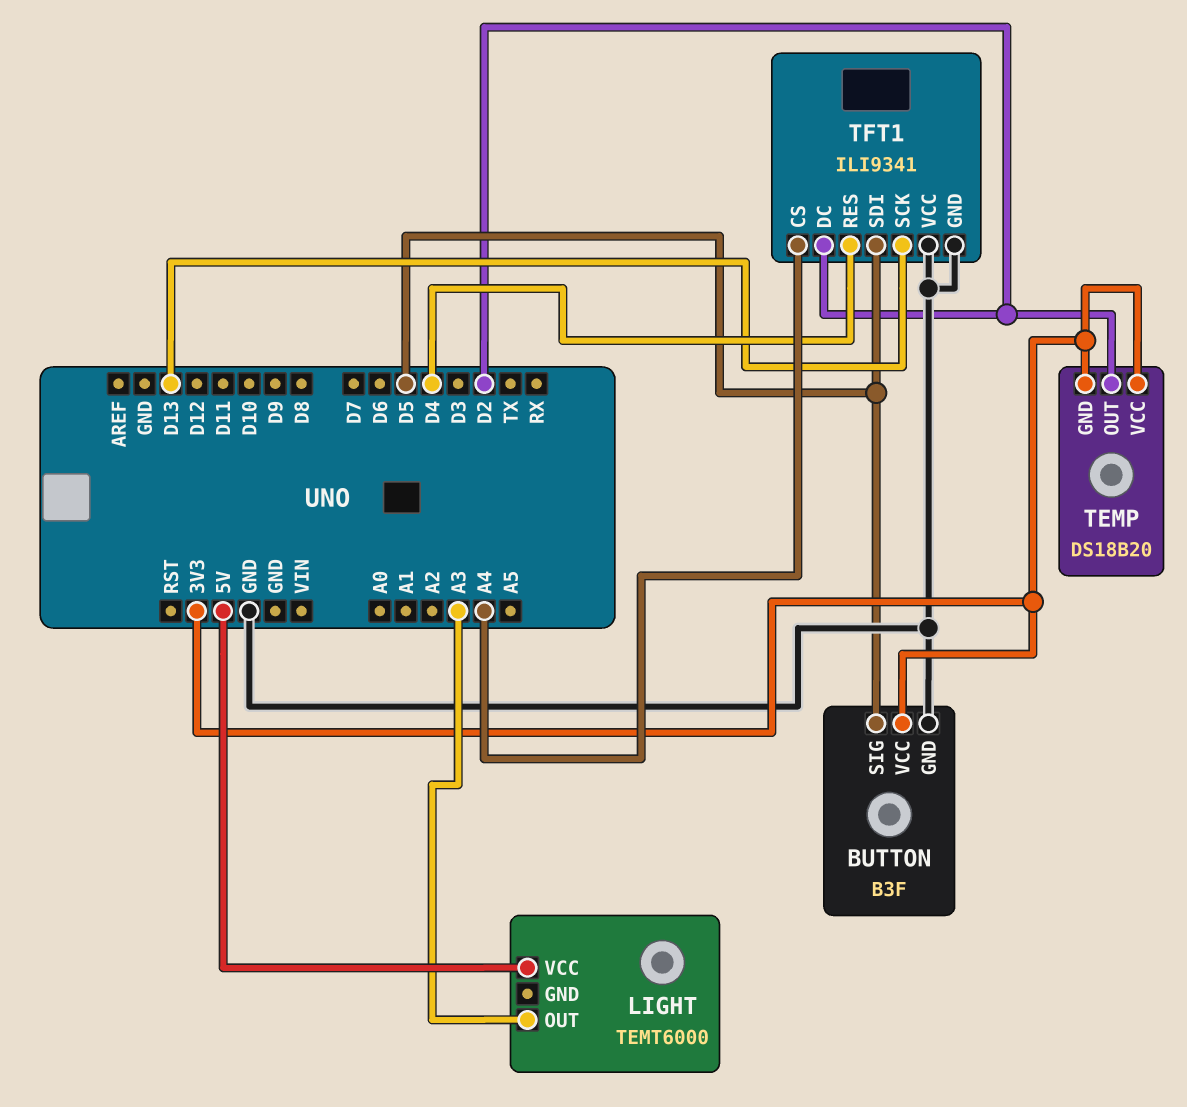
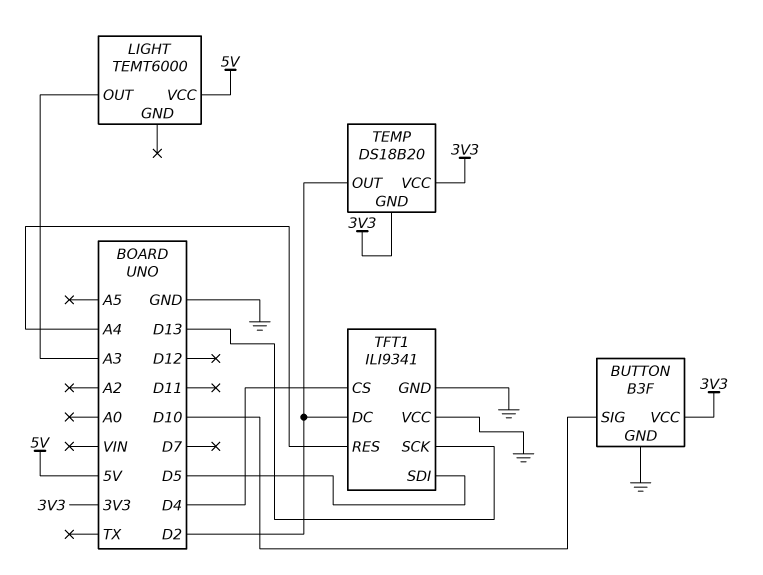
BUTTON pin SIG: D5 -> D10
TFT1 pin CS: A4 -> D4
TFT1 pin RES: D4 -> A4

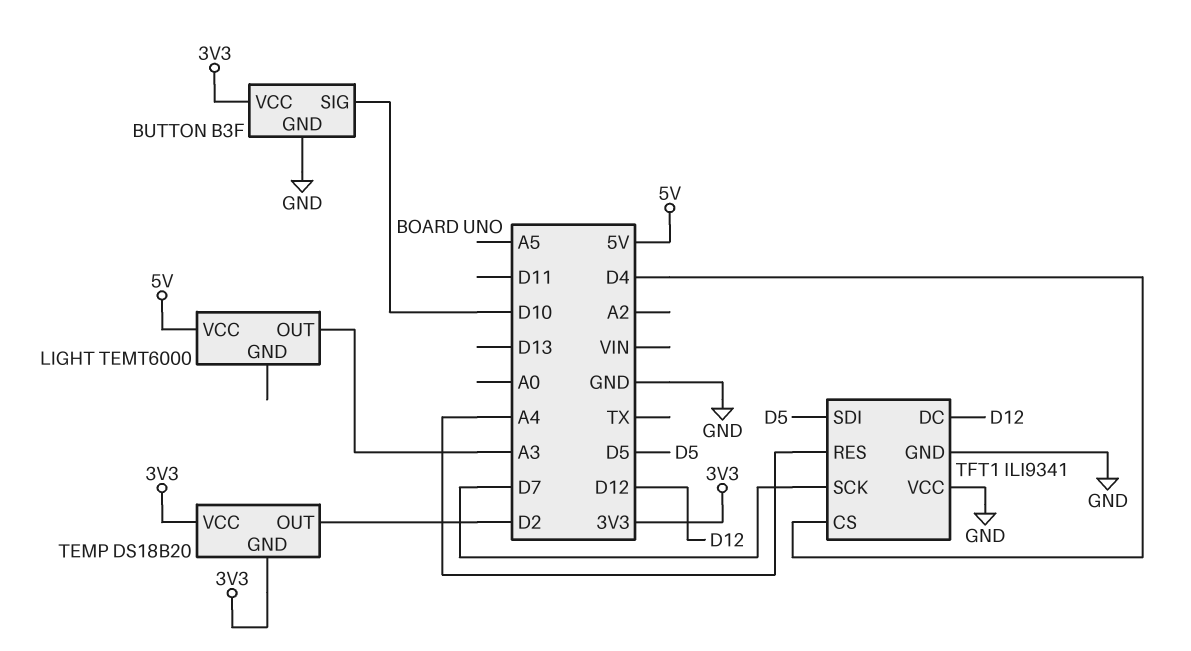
TFT1 pin DC: D2 -> D12
TFT1 pin SCK: D13 -> D7

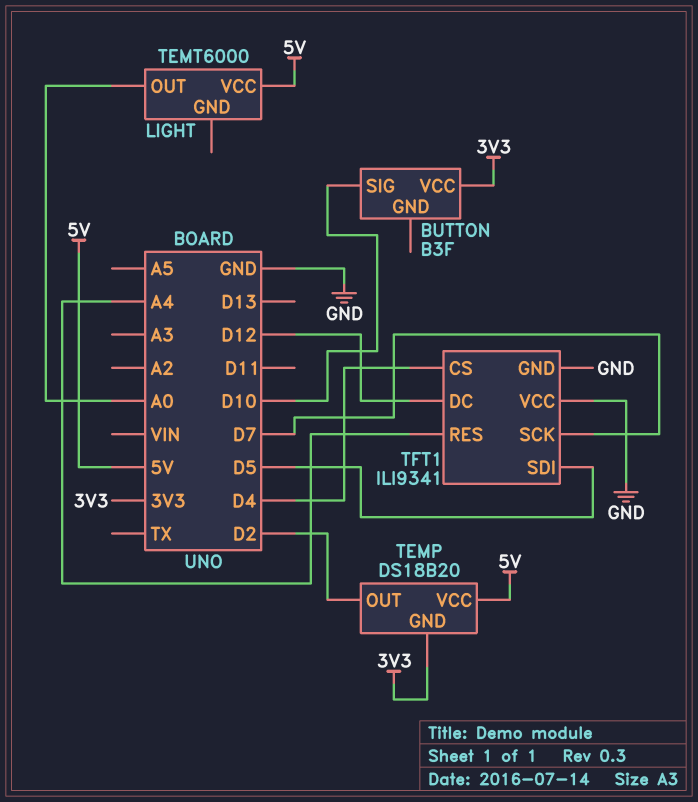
BUTTON pin GND: GND -> none
LIGHT pin OUT: A3 -> A0
TEMP pin VCC: 3V3 -> 5V

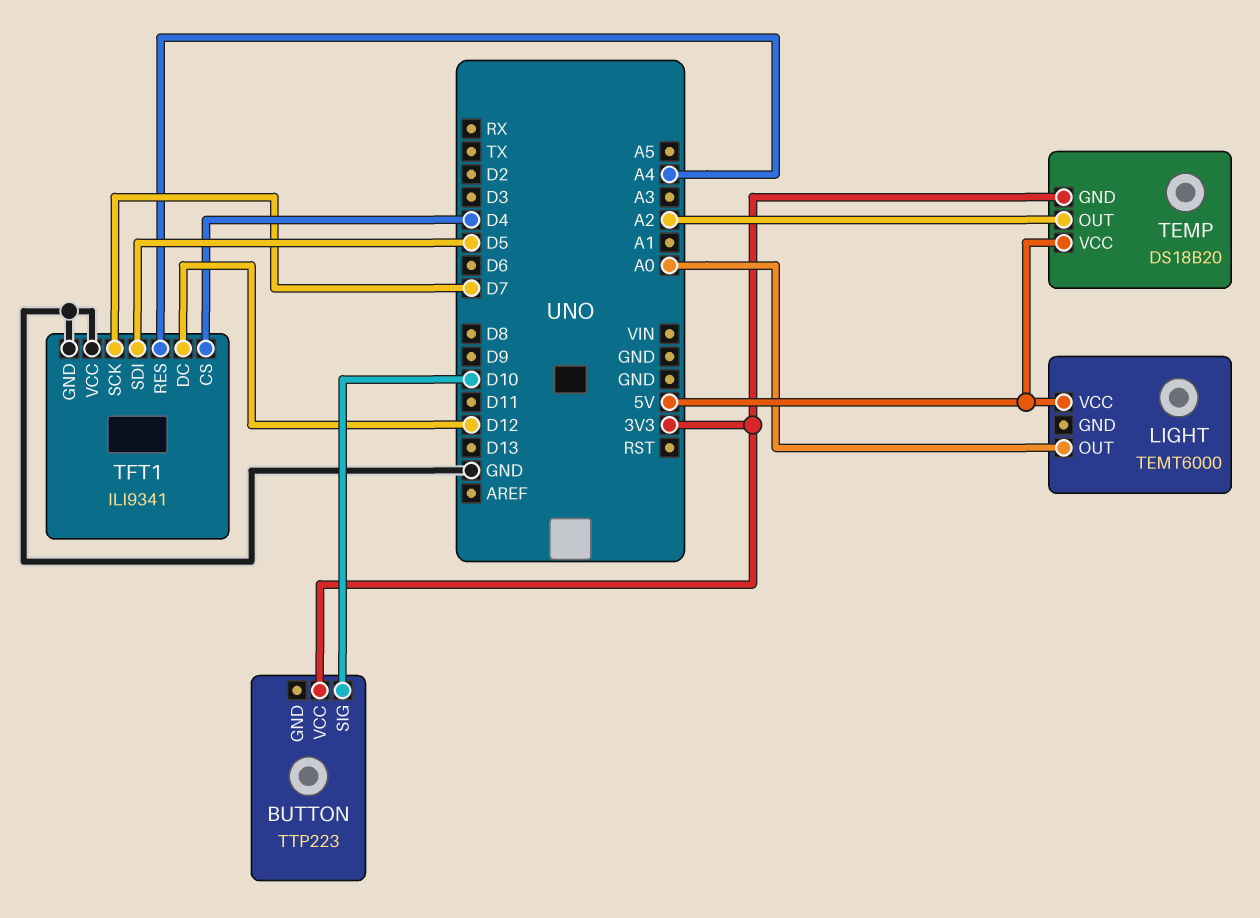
BUTTON: B3F -> TTP223
TEMP pin OUT: D2 -> A2

